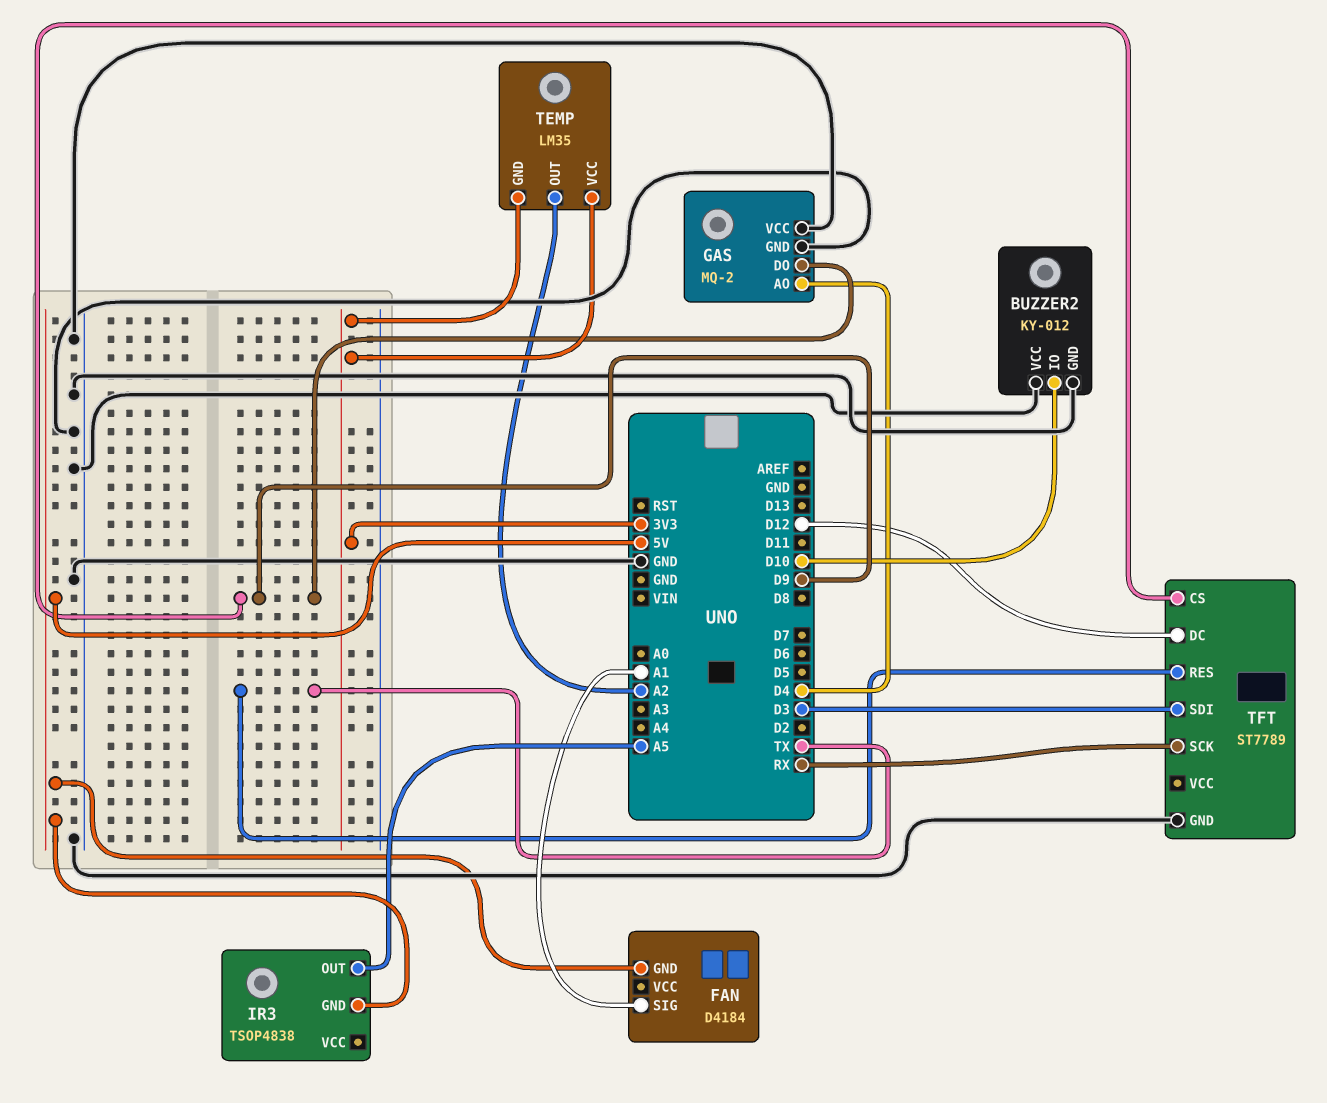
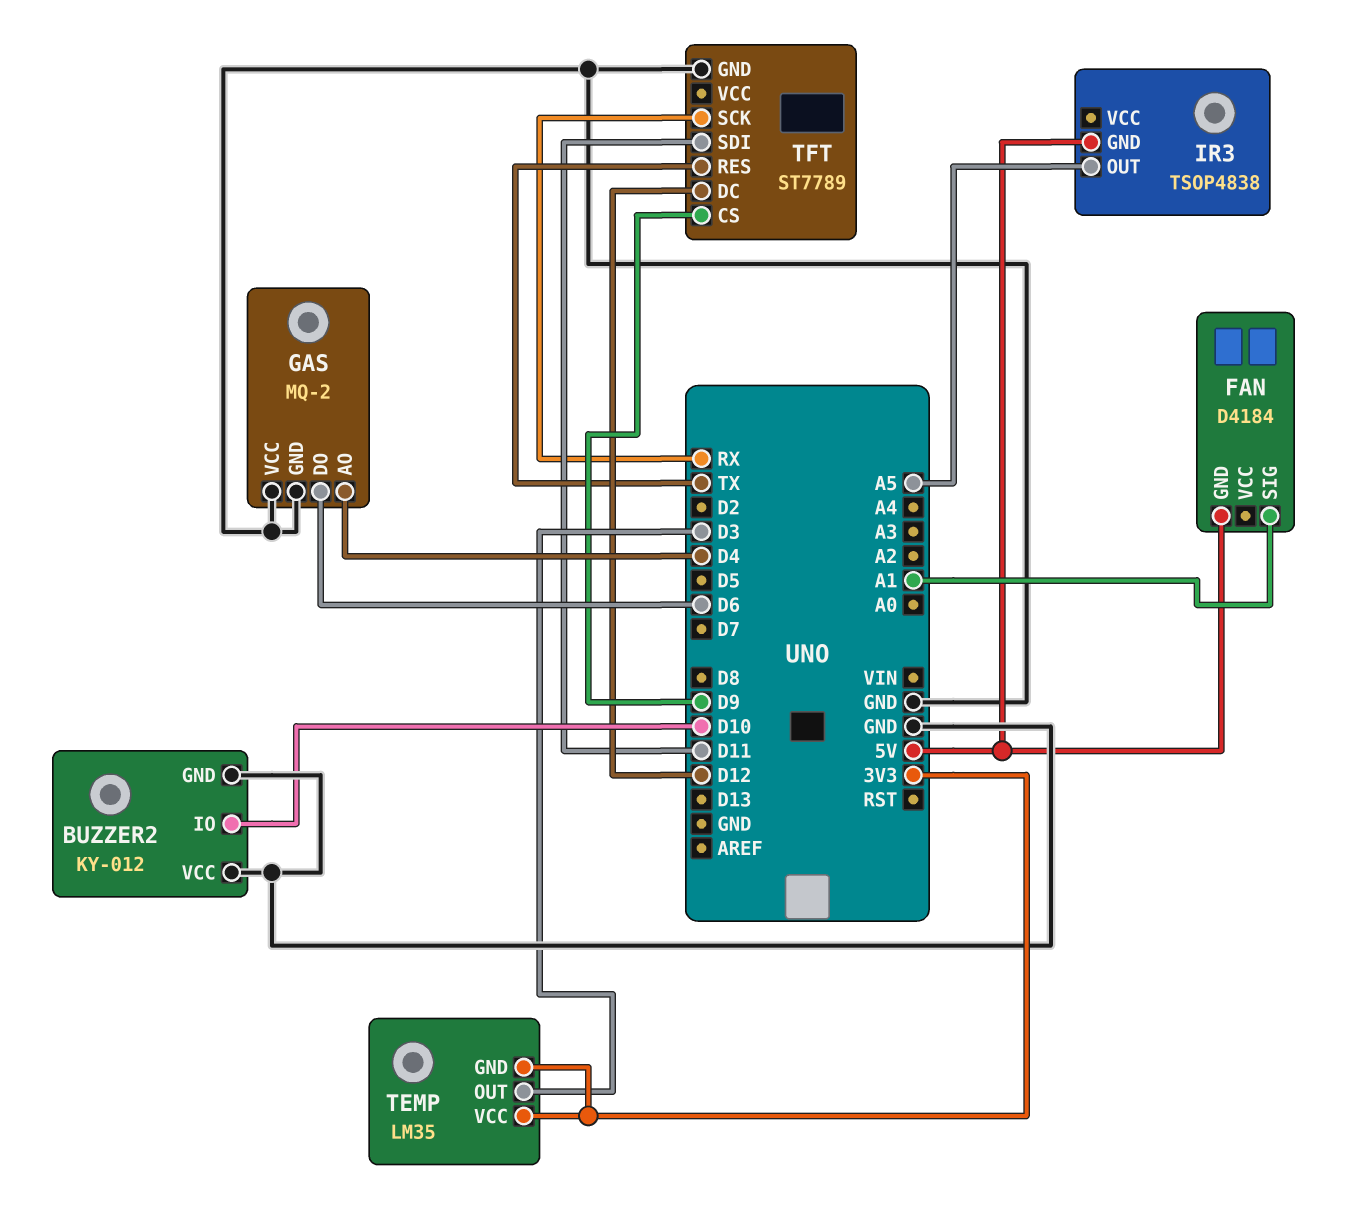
GAS pin DO: D9 -> D6
TEMP pin OUT: A2 -> D3
TFT pin SDI: D3 -> D11

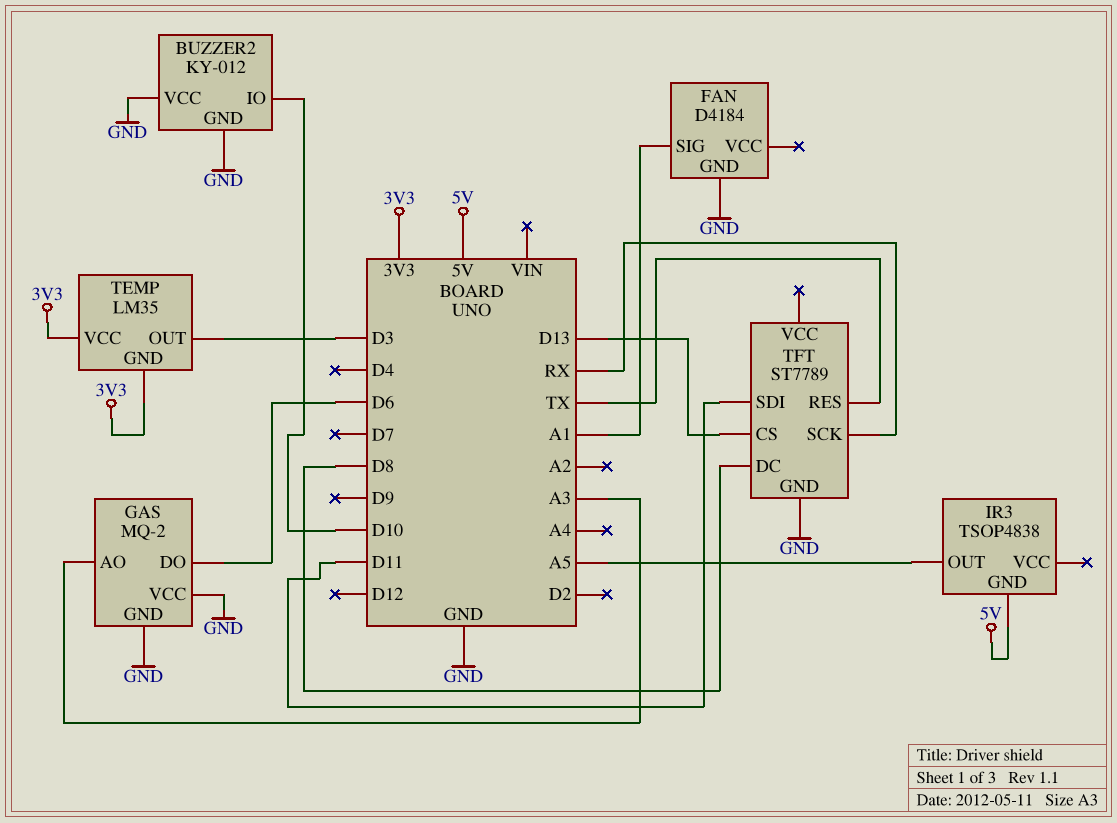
FAN pin GND: 5V -> GND
GAS pin AO: D4 -> A3
TFT pin CS: D9 -> D13
TFT pin DC: D12 -> D8

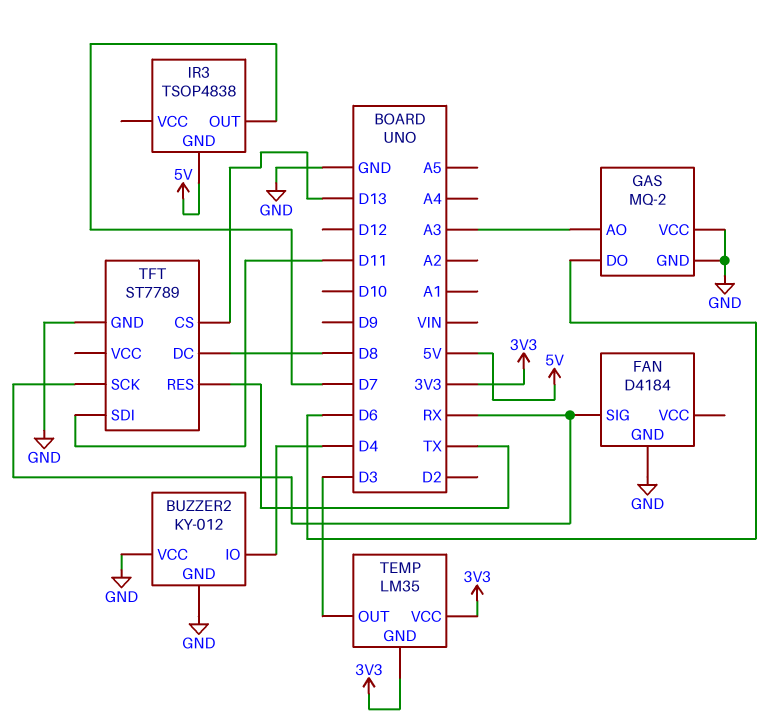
BUZZER2 pin IO: D10 -> D4
FAN pin SIG: A1 -> RX
IR3 pin OUT: A5 -> D7

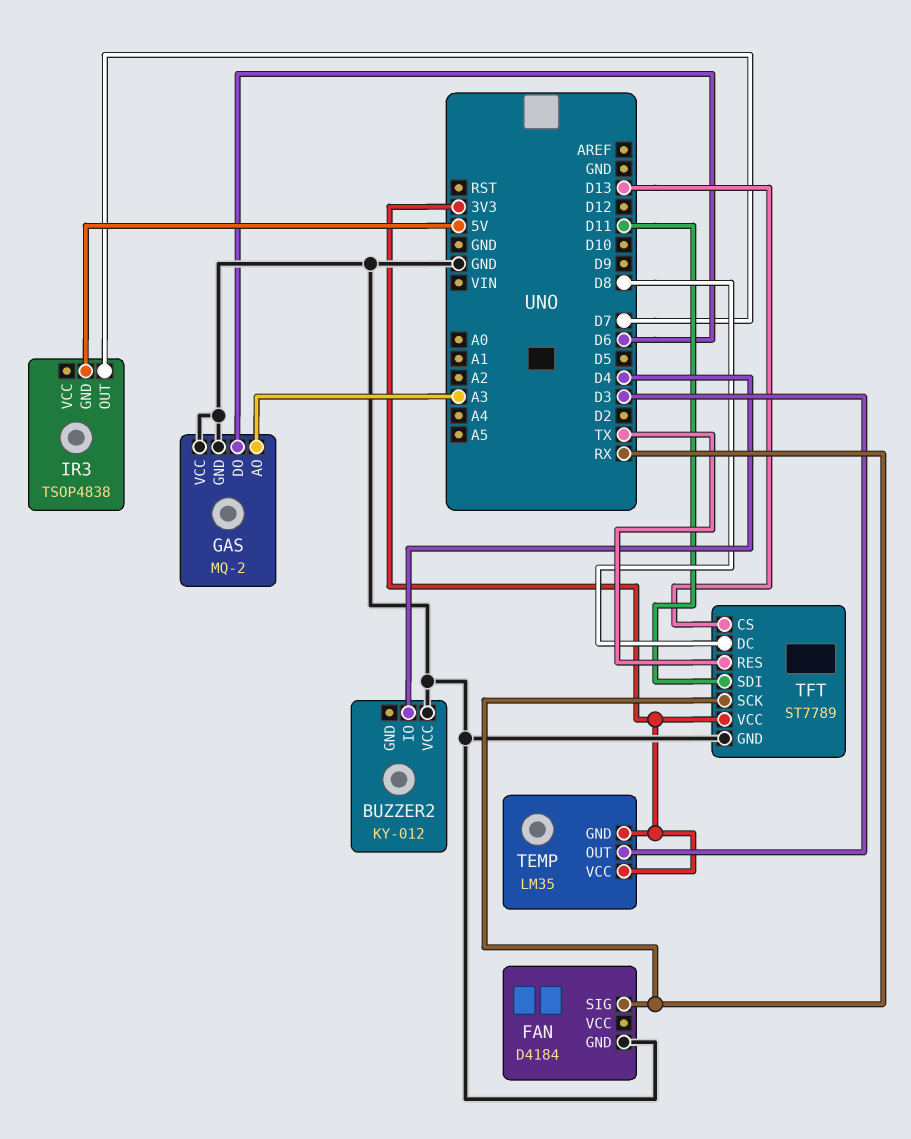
BUZZER2 pin GND: GND -> none
TFT pin VCC: none -> 3V3

